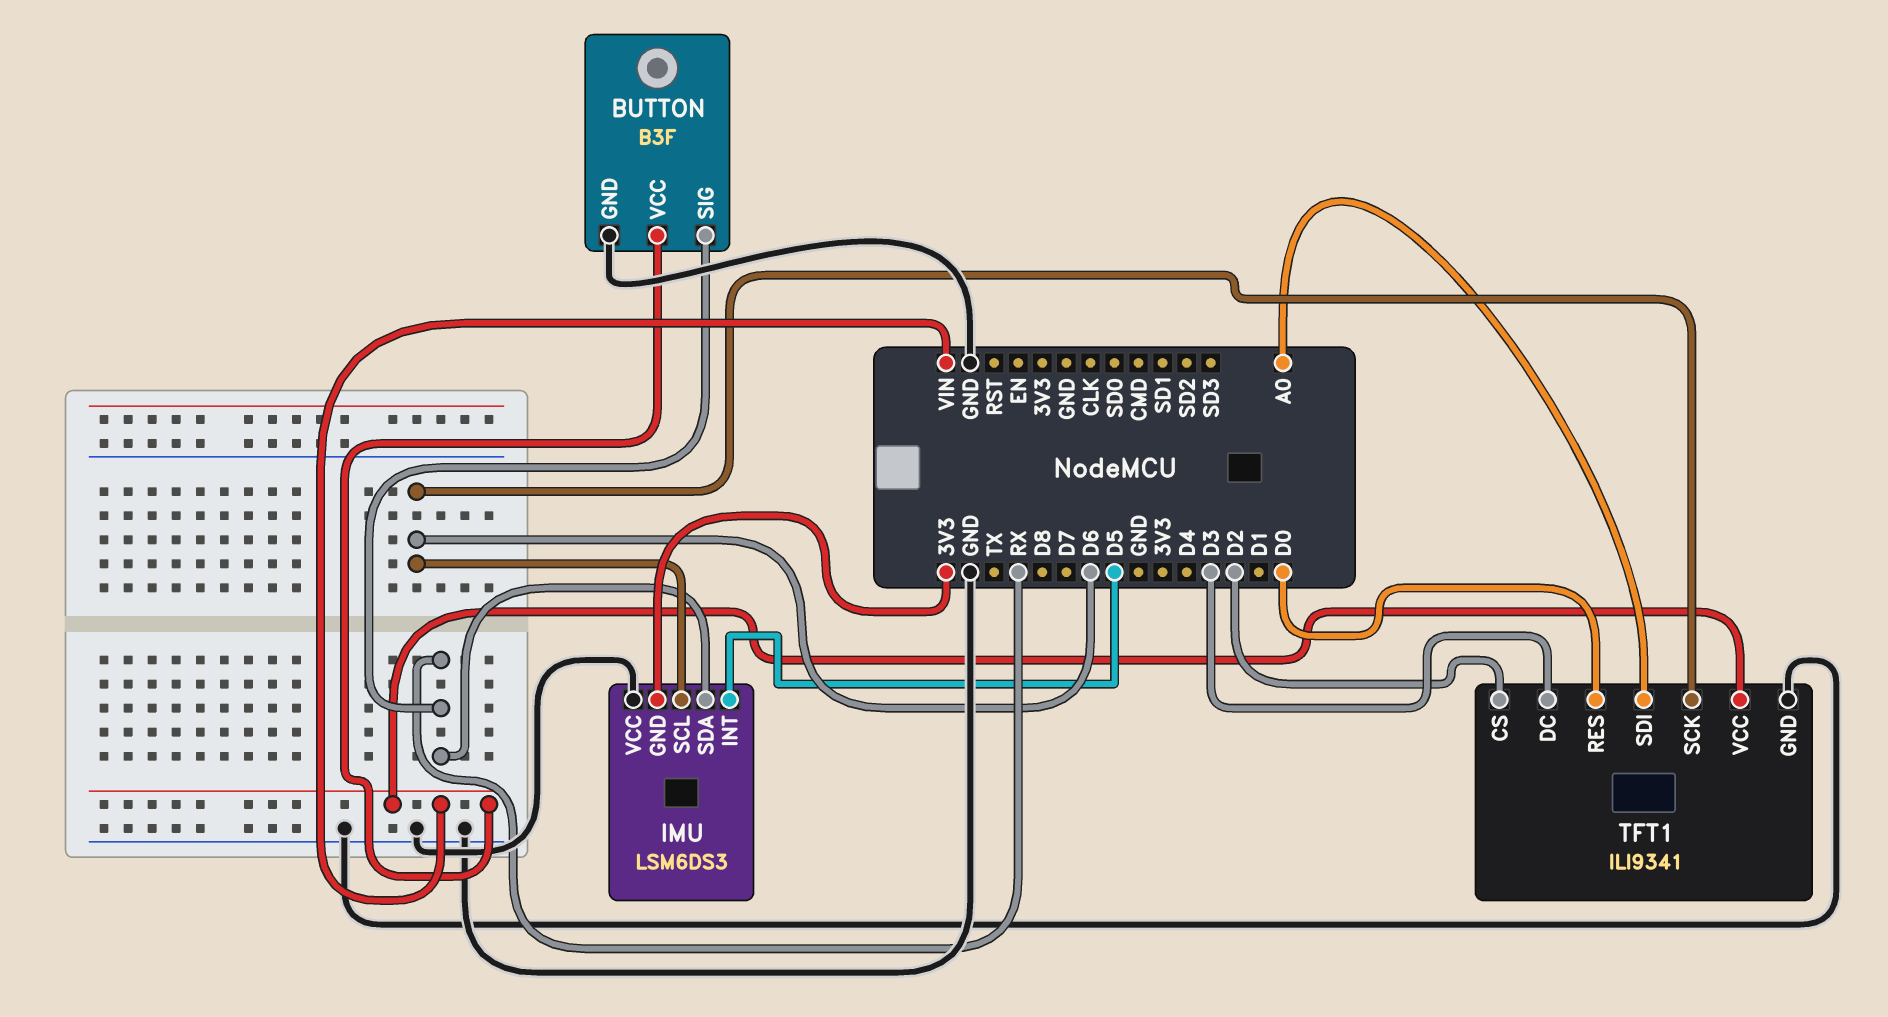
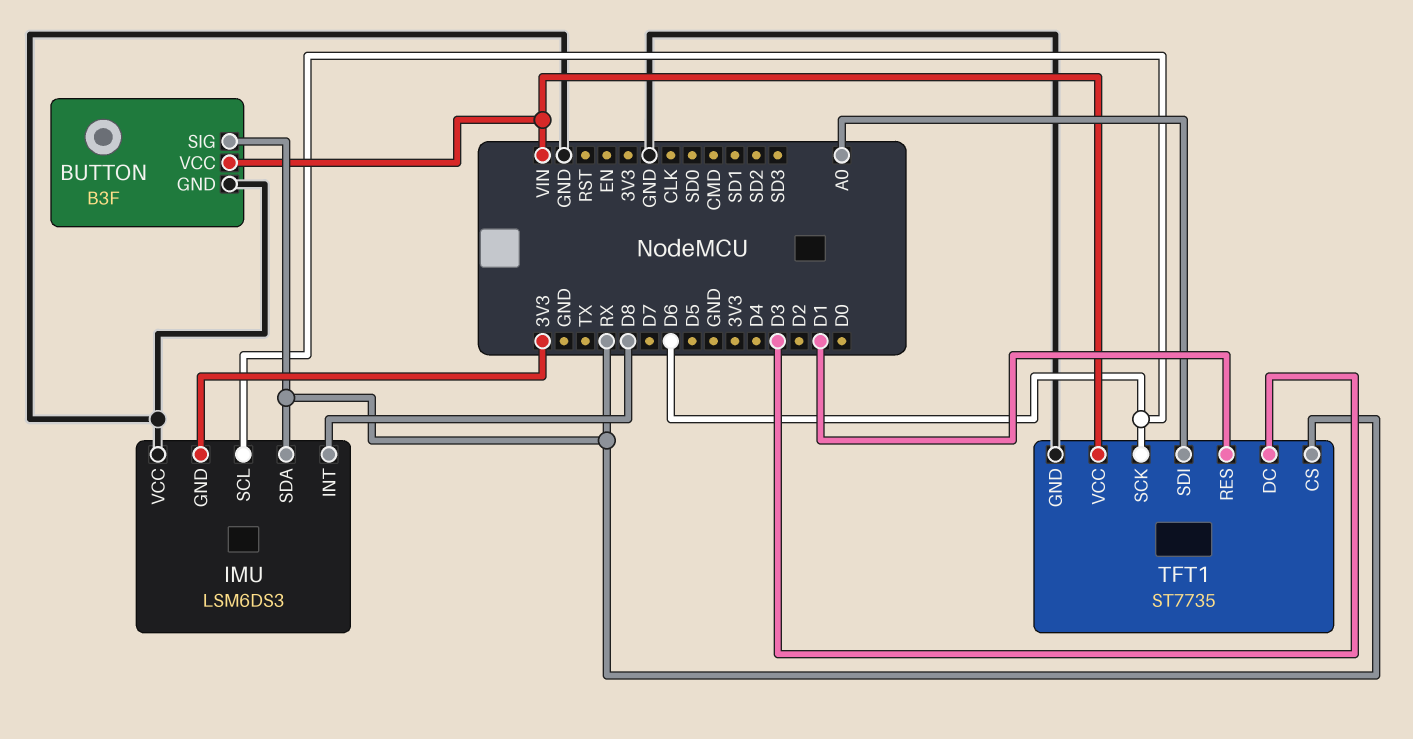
IMU pin INT: D5 -> D8
TFT1: ILI9341 -> ST7735
TFT1 pin CS: D2 -> RX
TFT1 pin RES: D0 -> D1

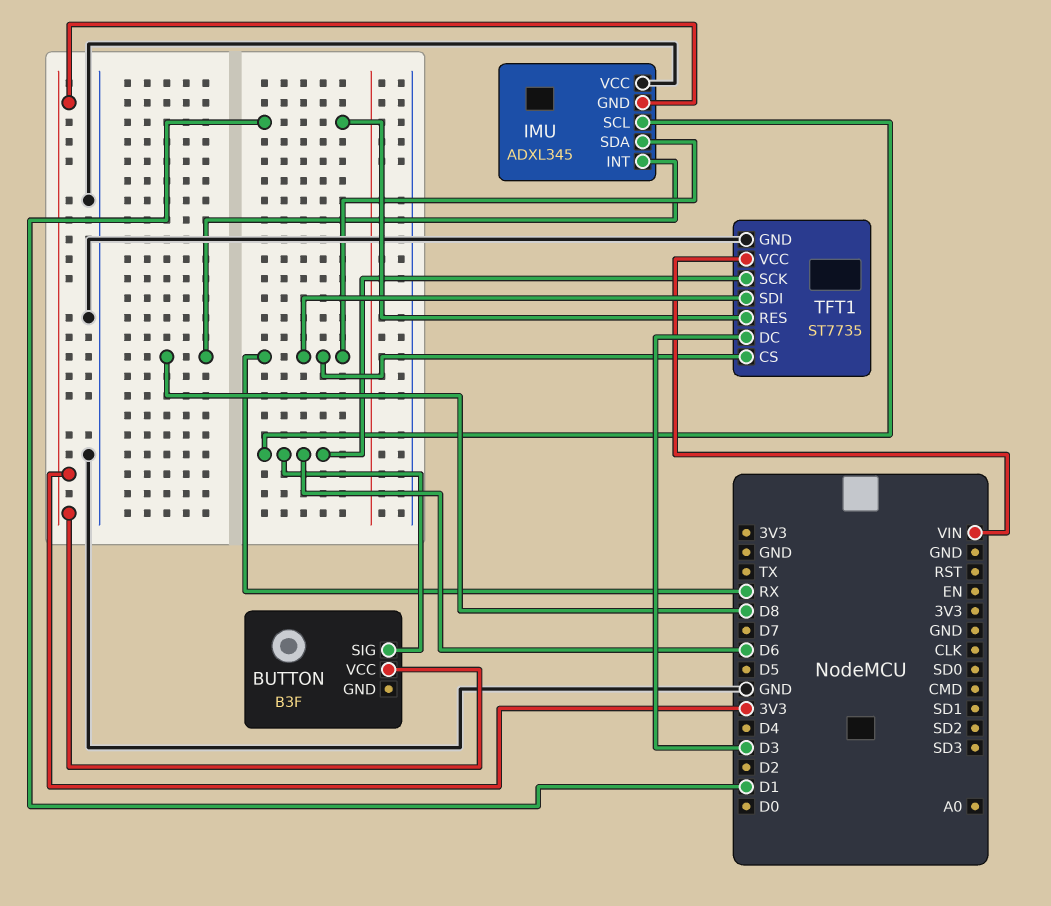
BUTTON pin GND: GND -> none
BUTTON pin SIG: RX -> D6
BUTTON pin VCC: VIN -> 3V3
IMU: LSM6DS3 -> ADXL345
TFT1 pin SDI: A0 -> RX

